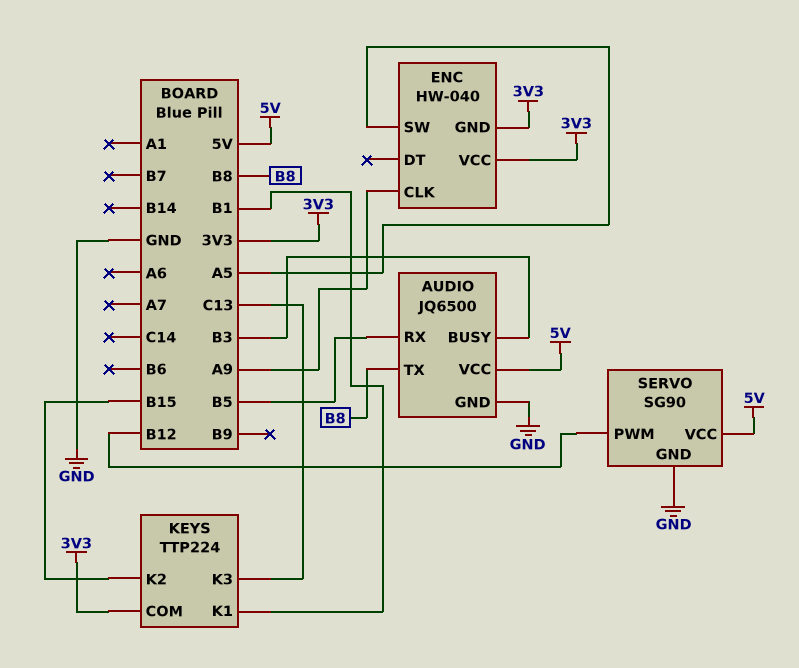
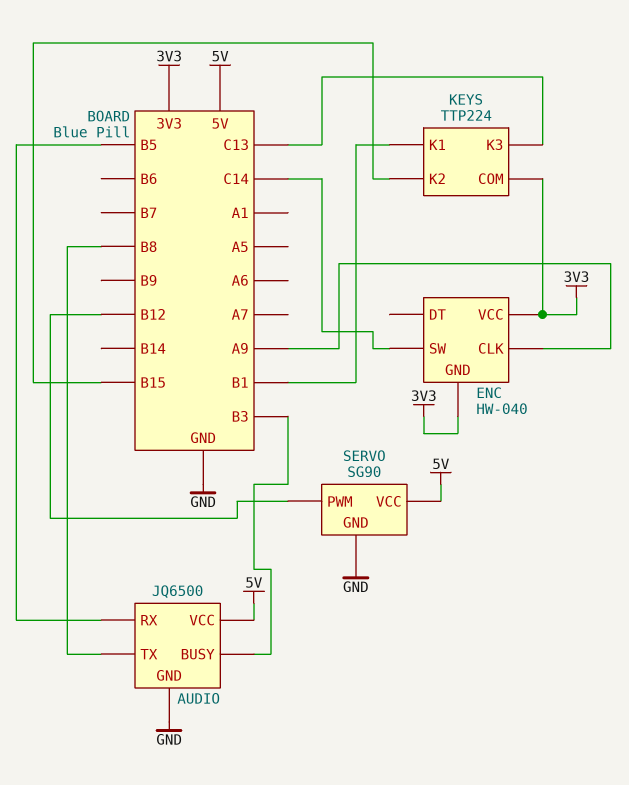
ENC pin SW: A5 -> C14

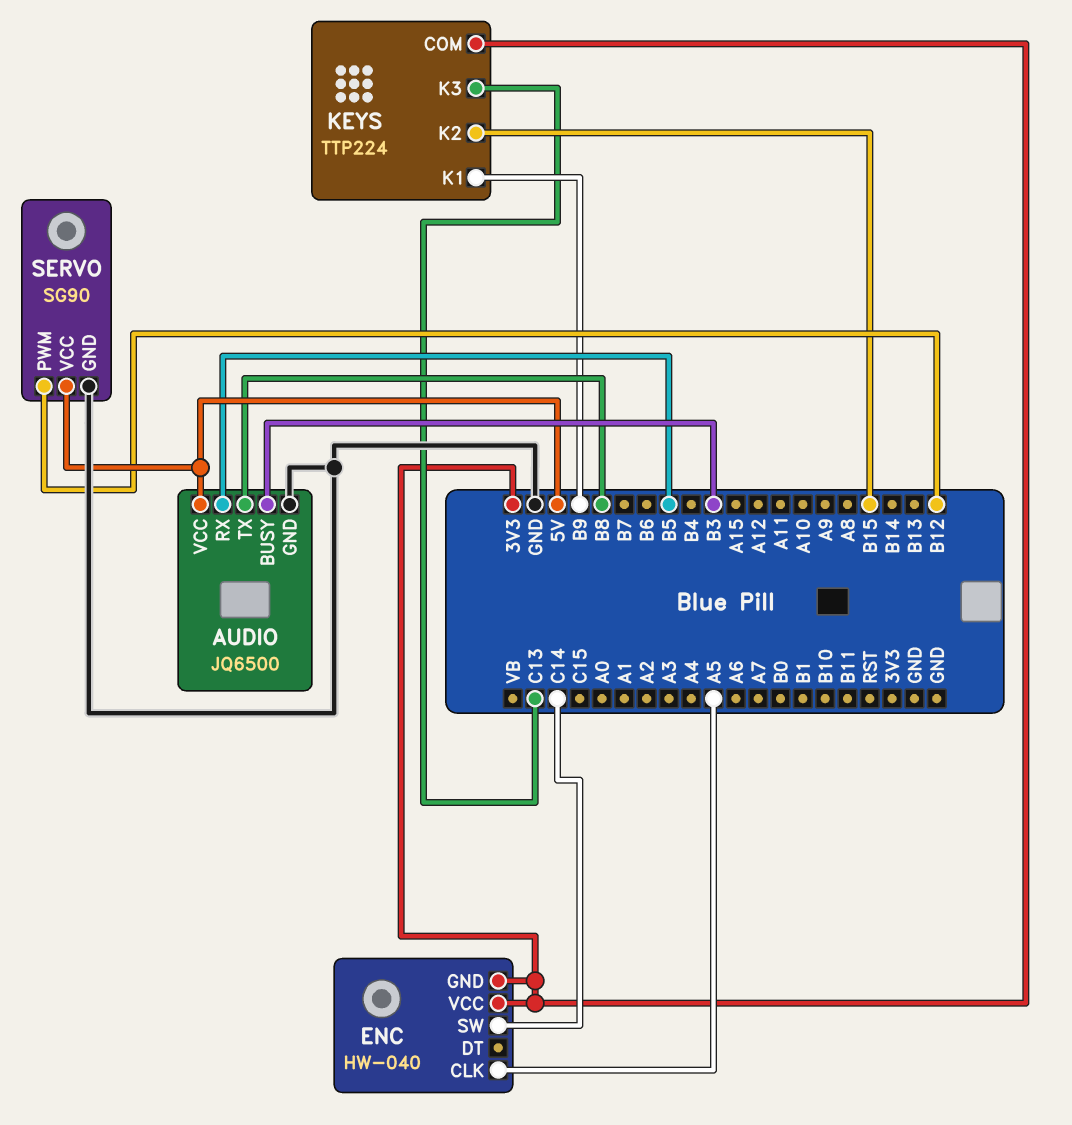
ENC pin CLK: A9 -> A5
KEYS pin K1: B1 -> B9

